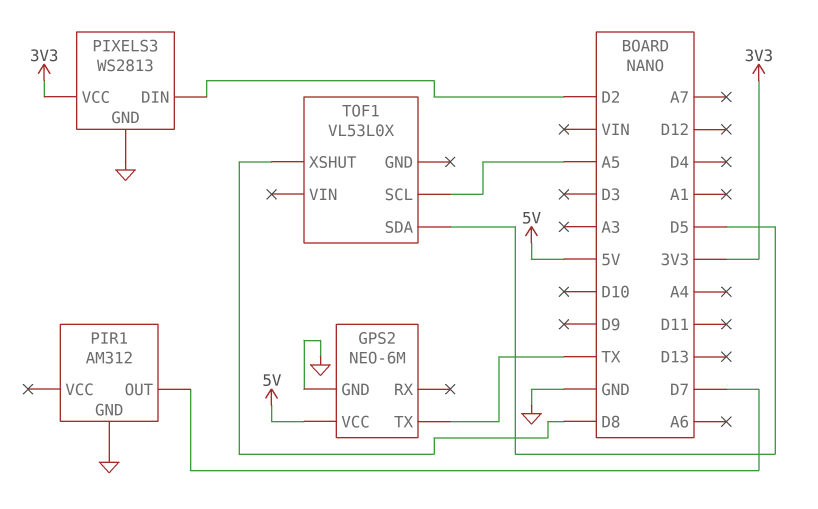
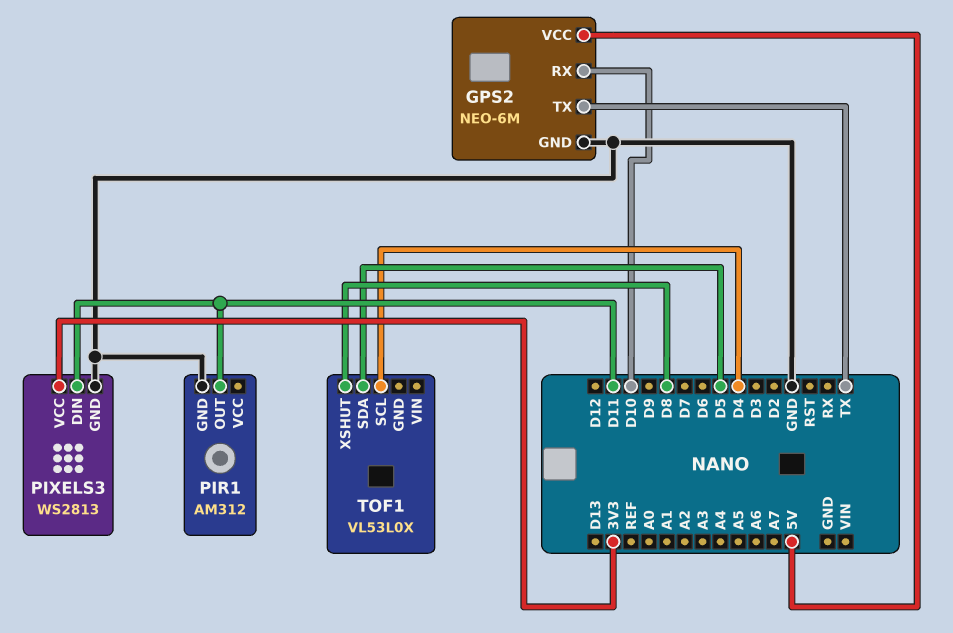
GPS2 pin RX: none -> D10
PIR1 pin OUT: D7 -> D11
PIXELS3 pin DIN: D2 -> D11
TOF1 pin SCL: A5 -> D4

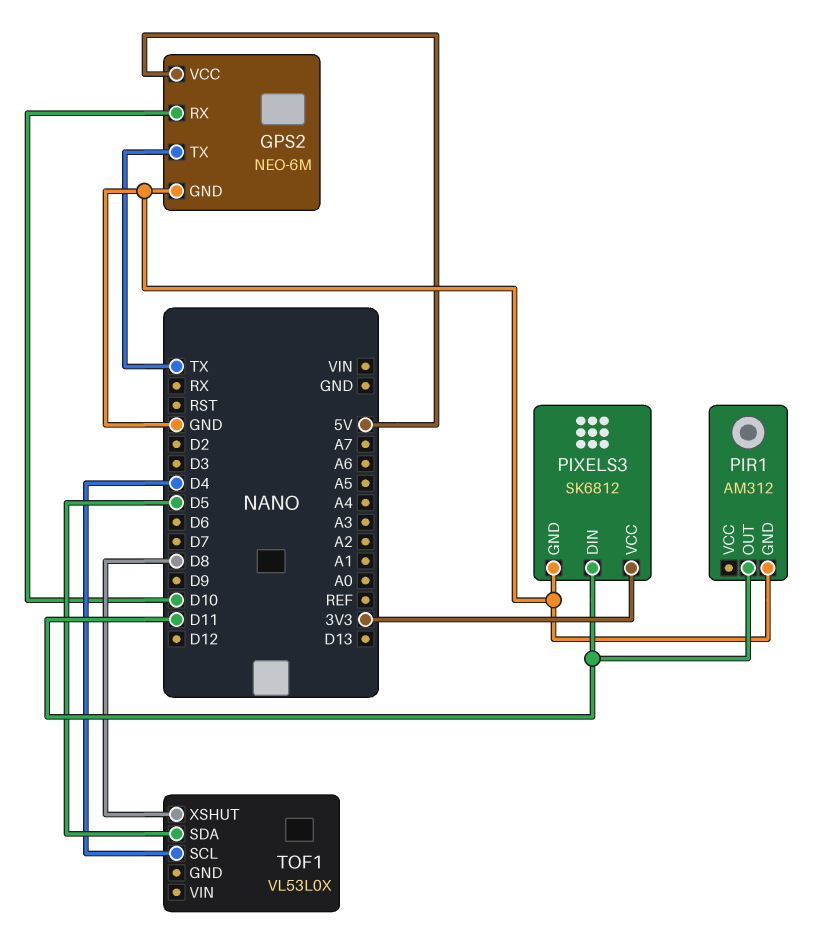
PIXELS3: WS2813 -> SK6812

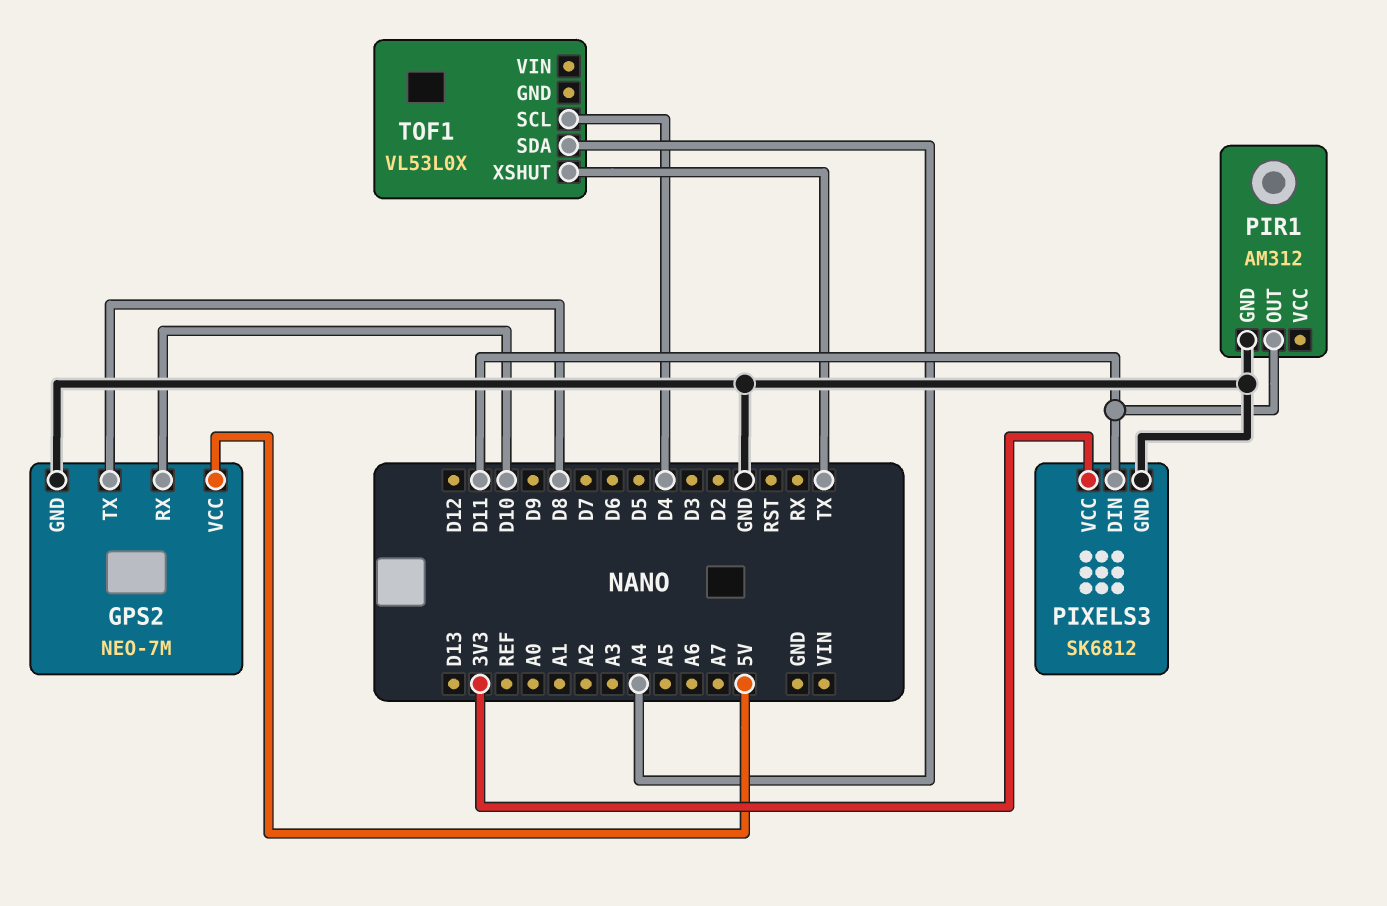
GPS2: NEO-6M -> NEO-7M
GPS2 pin TX: TX -> D8
TOF1 pin SDA: D5 -> A4
TOF1 pin XSHUT: D8 -> TX

